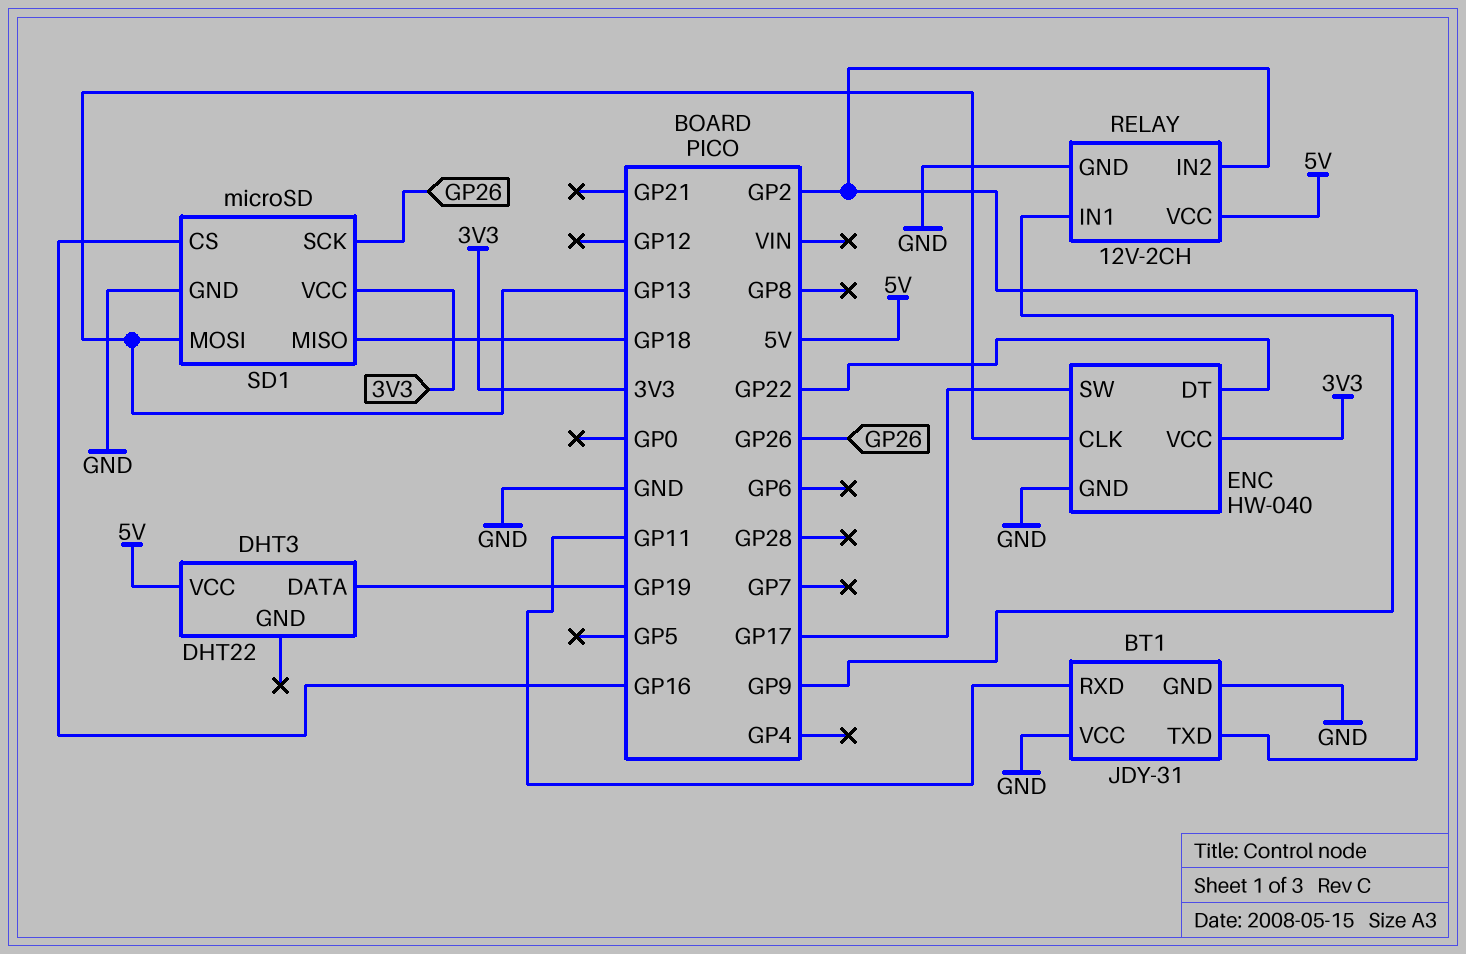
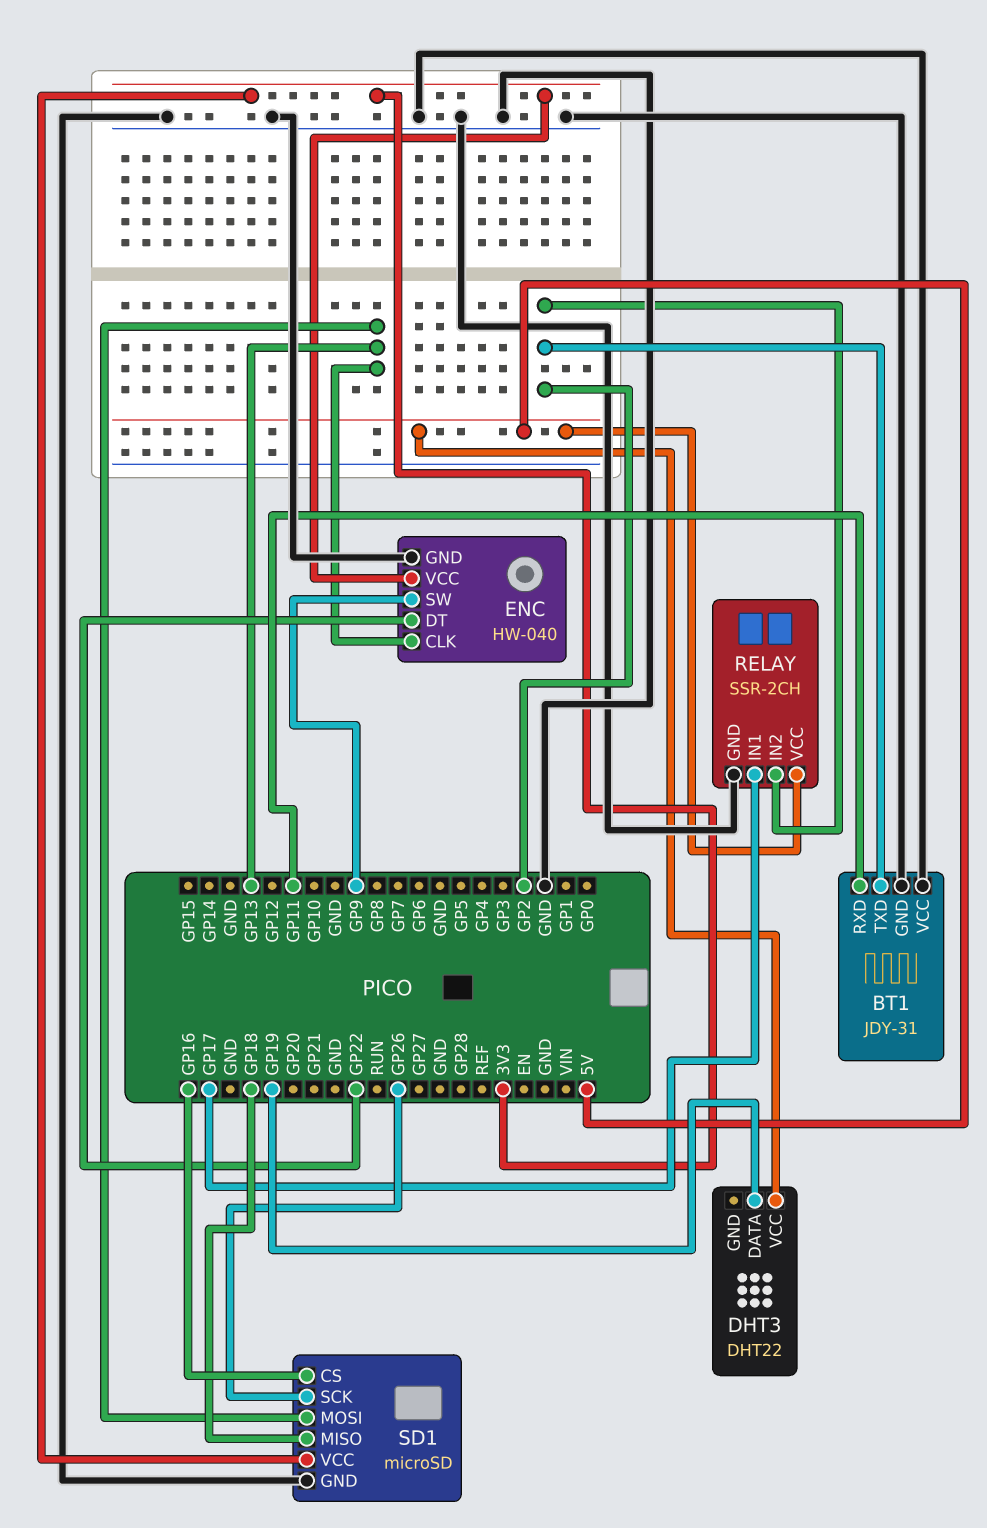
ENC pin SW: GP17 -> GP9
RELAY: 12V-2CH -> SSR-2CH
RELAY pin IN1: GP9 -> GP17

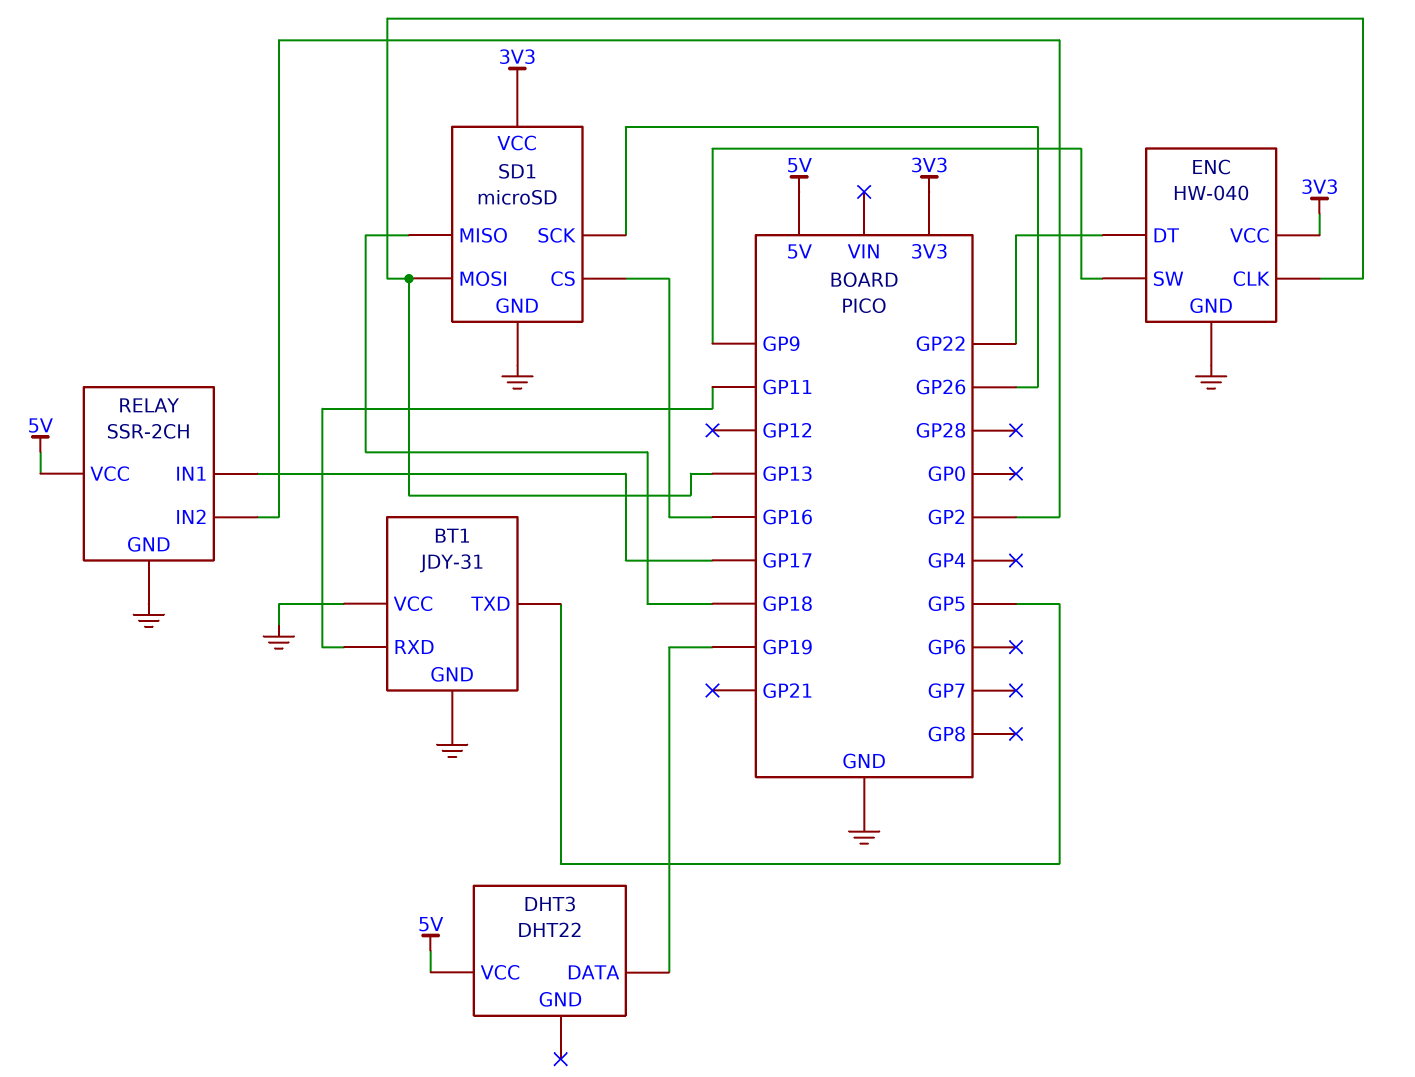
BT1 pin TXD: GP2 -> GP5

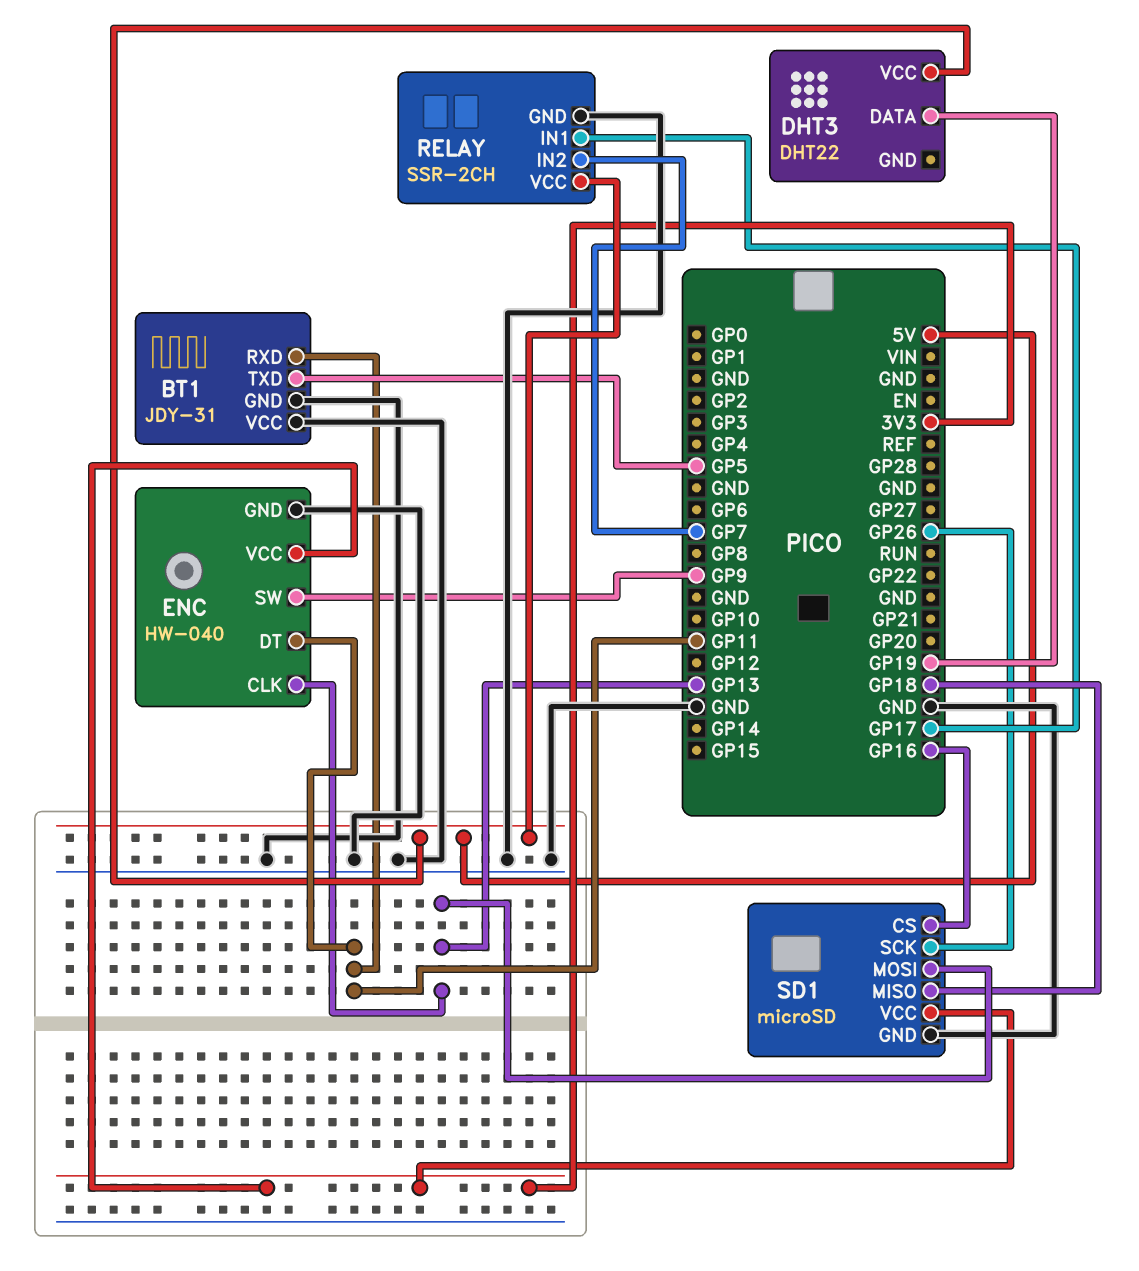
ENC pin DT: GP22 -> GP11
RELAY pin IN2: GP2 -> GP7

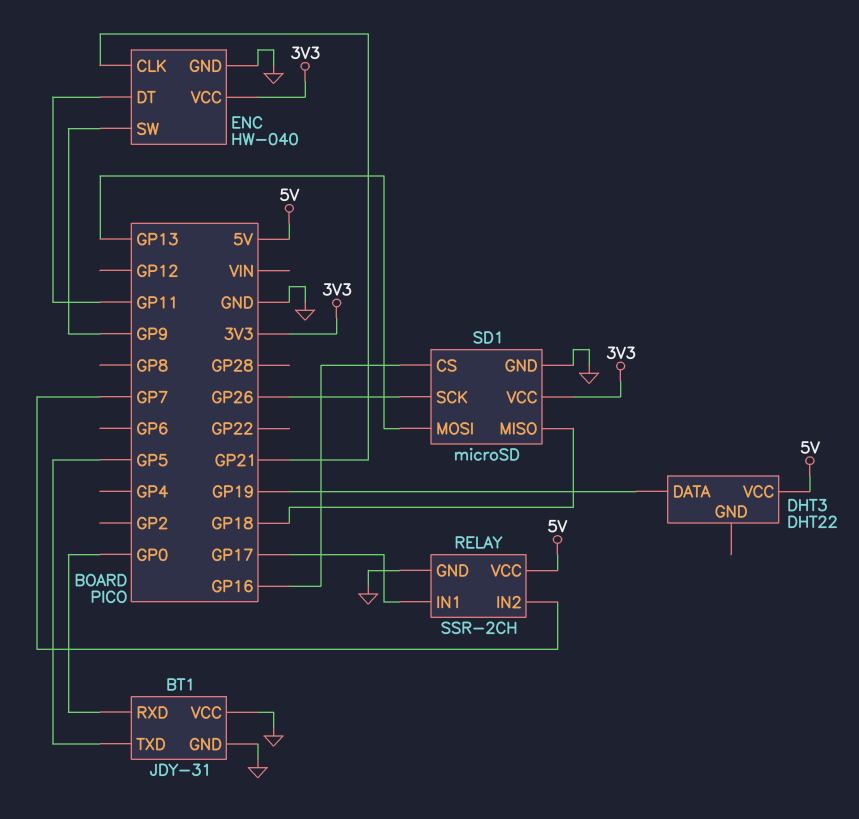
BT1 pin RXD: GP11 -> GP0
ENC pin CLK: GP13 -> GP21

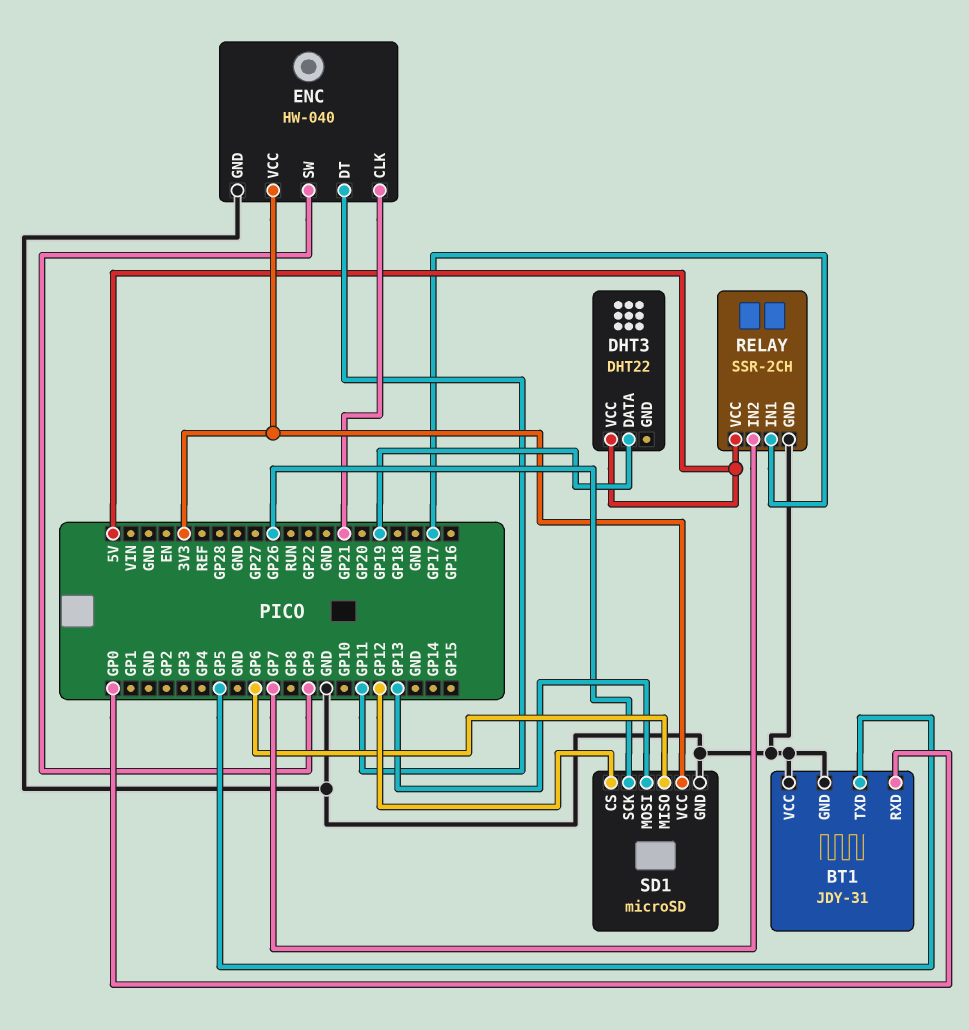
SD1 pin CS: GP16 -> GP12
SD1 pin MISO: GP18 -> GP6

